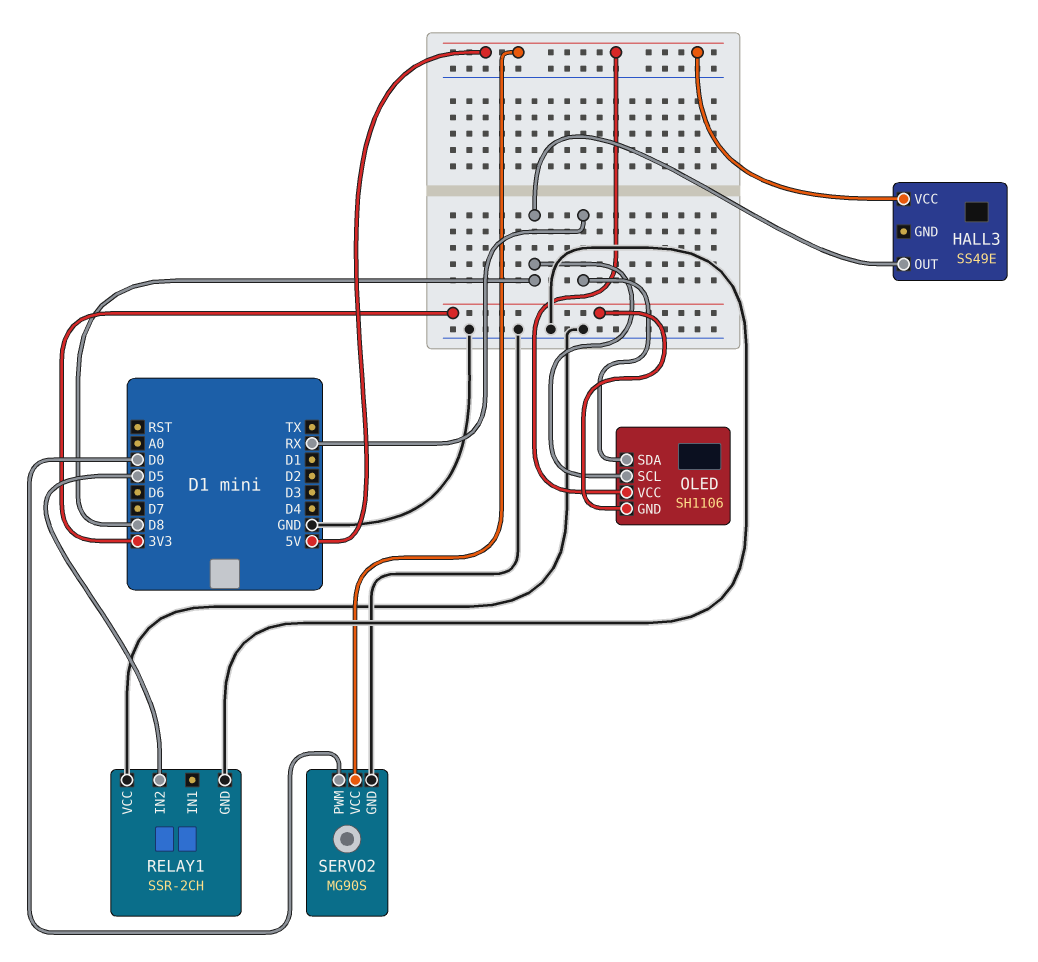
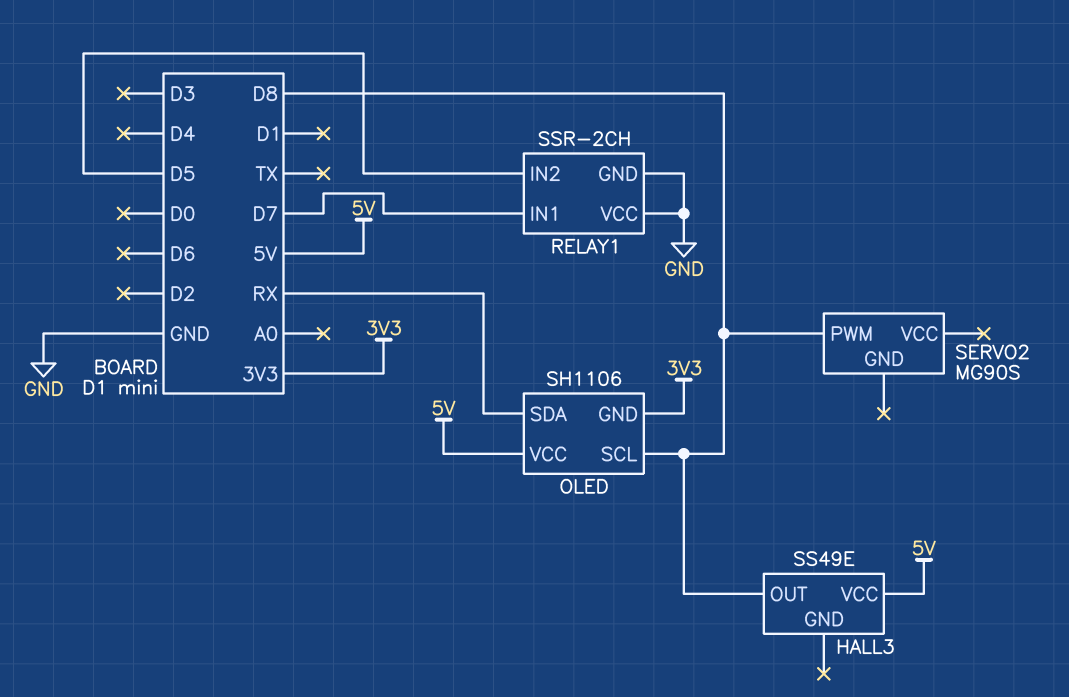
RELAY1 pin IN1: none -> D7
SERVO2 pin GND: GND -> none
SERVO2 pin PWM: D0 -> D8
SERVO2 pin VCC: 5V -> none

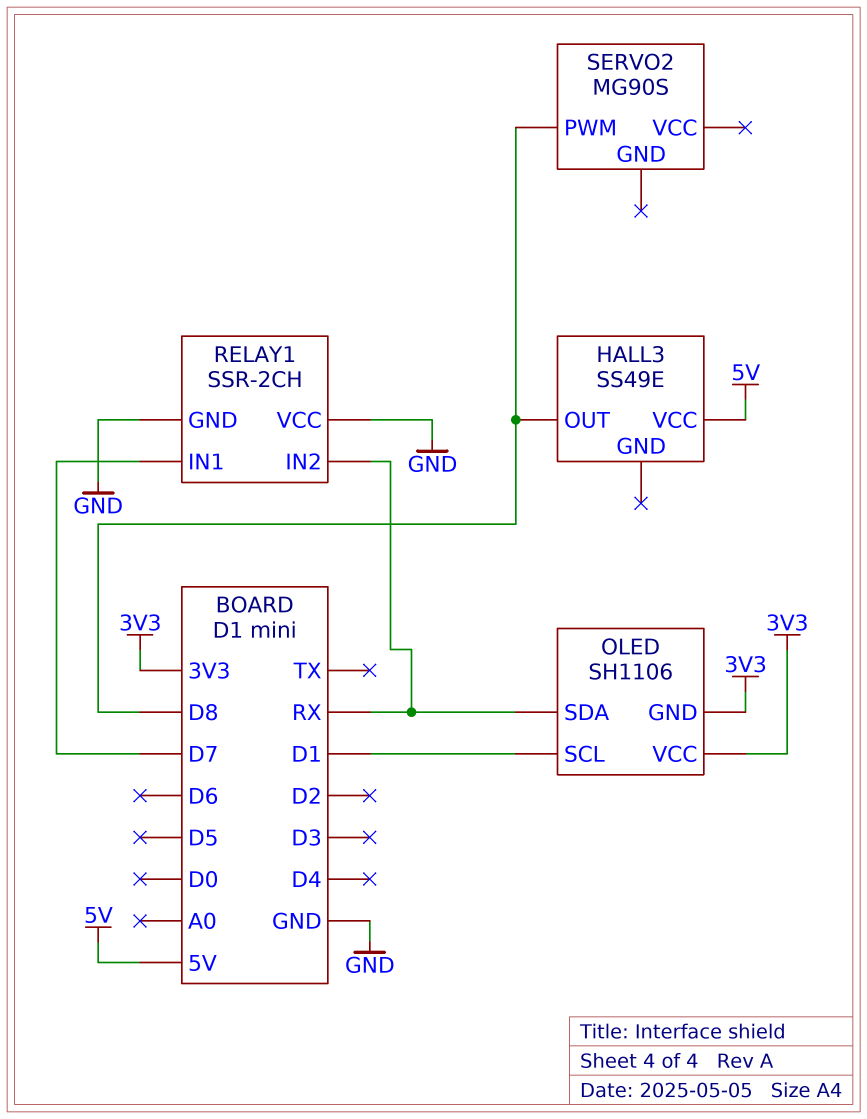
OLED pin SCL: D8 -> D1
OLED pin VCC: 5V -> 3V3
RELAY1 pin IN2: D5 -> RX

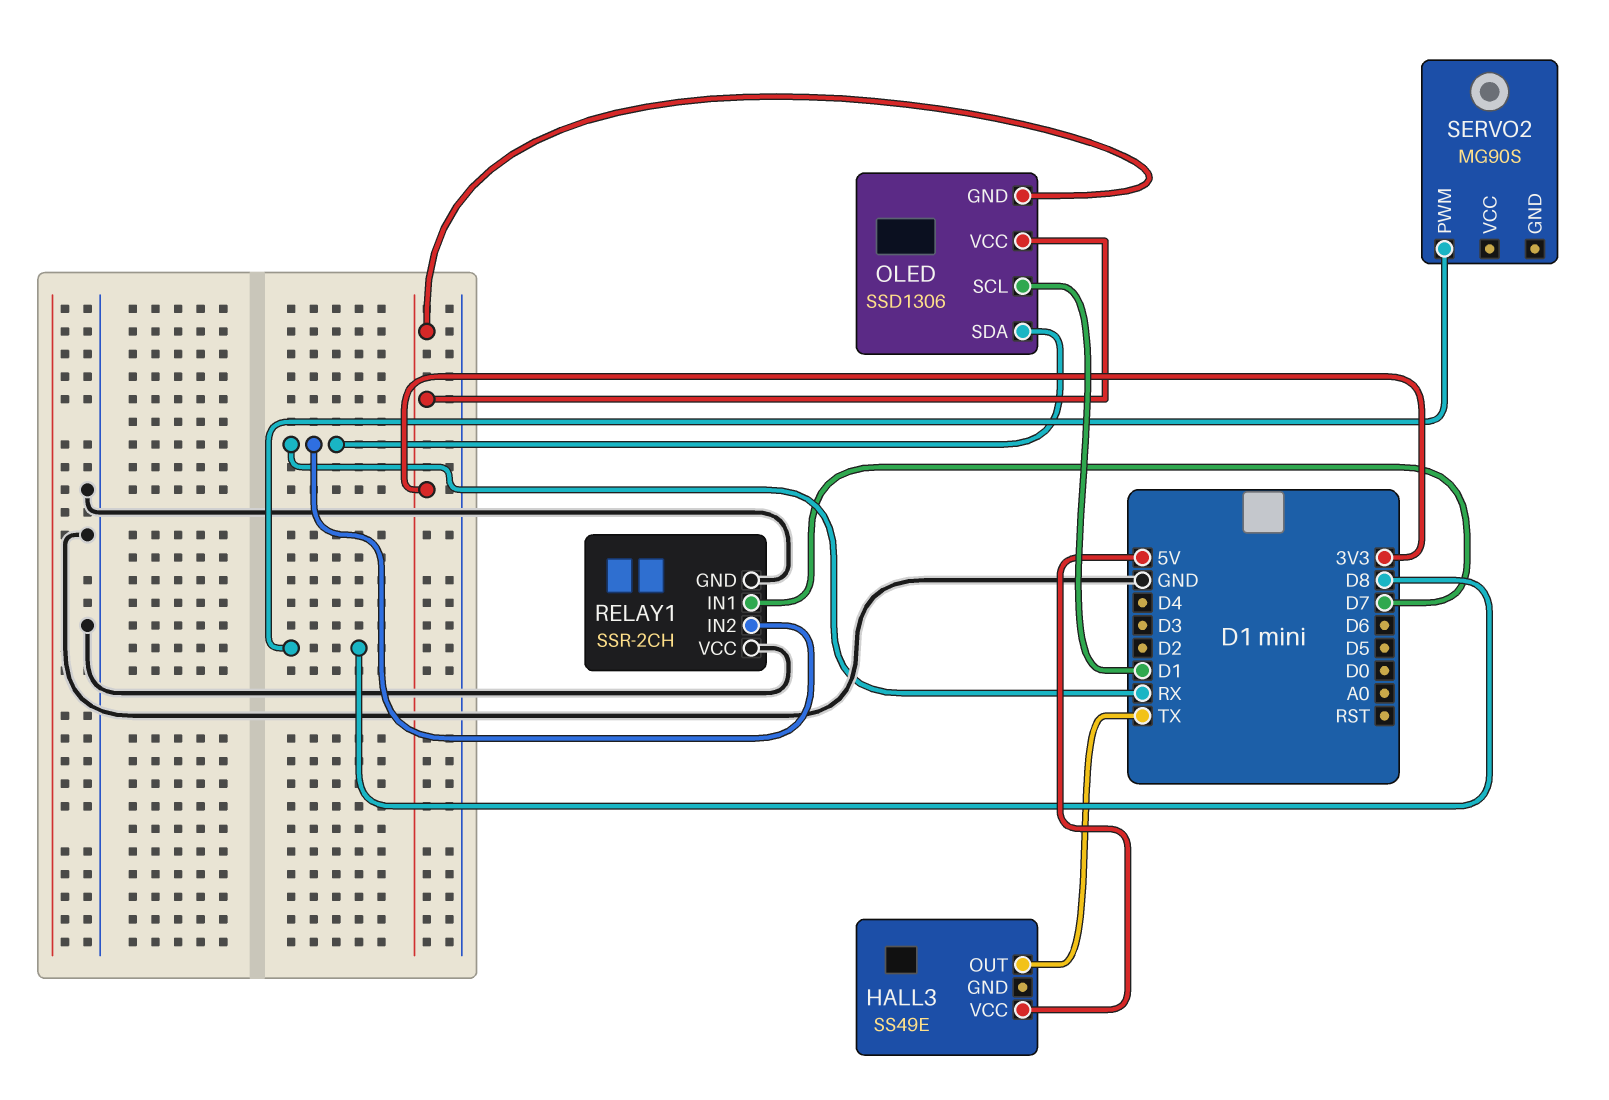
HALL3 pin OUT: D8 -> TX
OLED: SH1106 -> SSD1306

